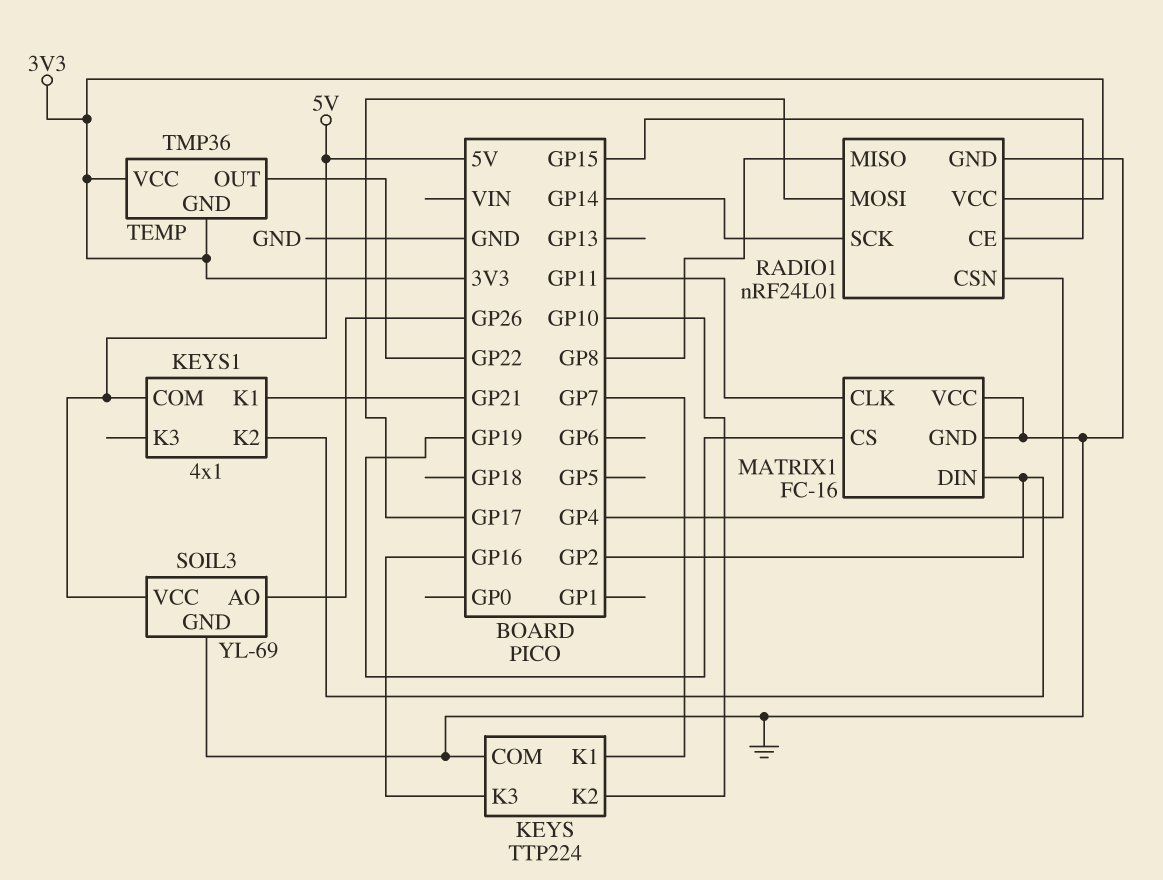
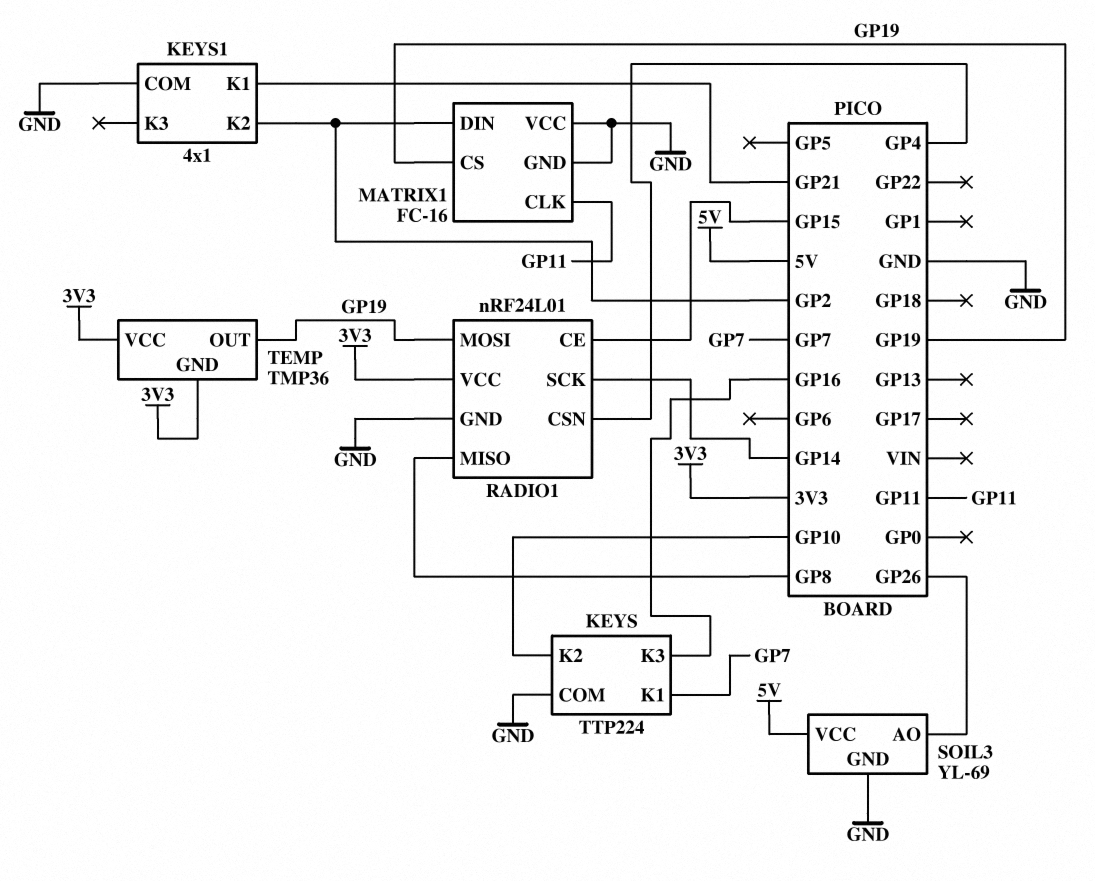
KEYS1 pin COM: 5V -> GND
RADIO1 pin MOSI: GP17 -> GP19
TEMP pin OUT: GP22 -> GP19

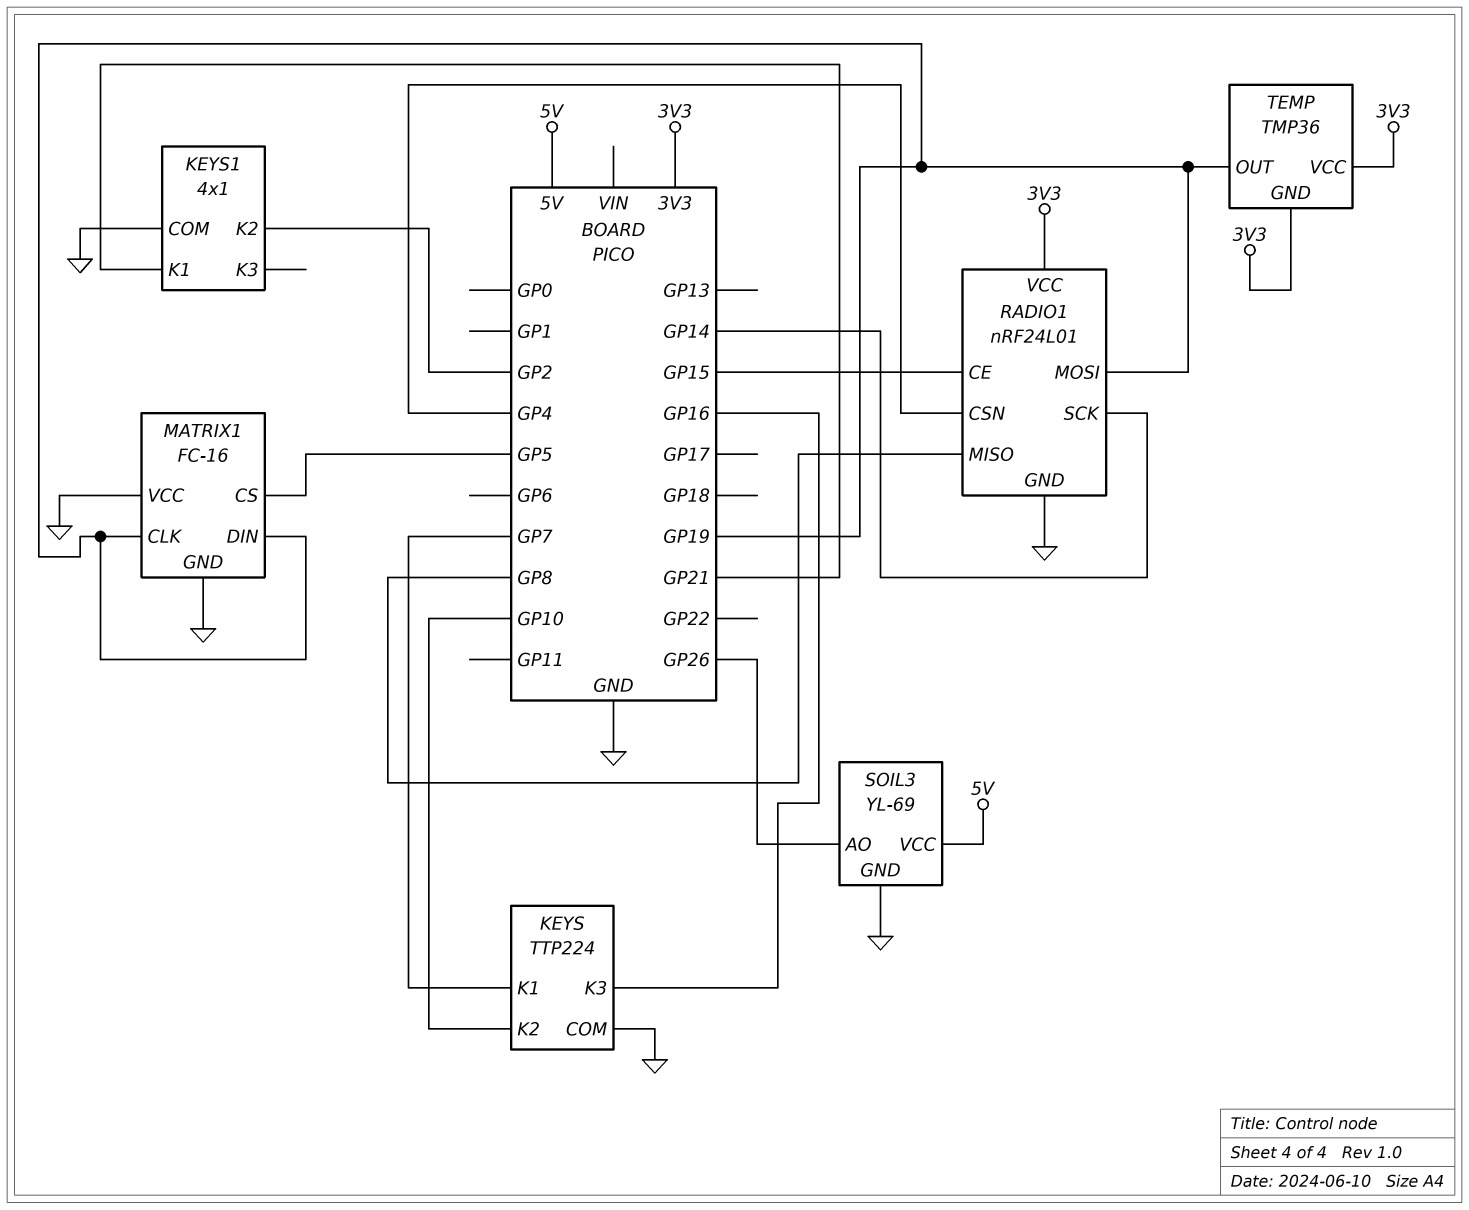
MATRIX1 pin CLK: GP11 -> GP19
MATRIX1 pin CS: GP19 -> GP5
MATRIX1 pin DIN: GP2 -> GP19

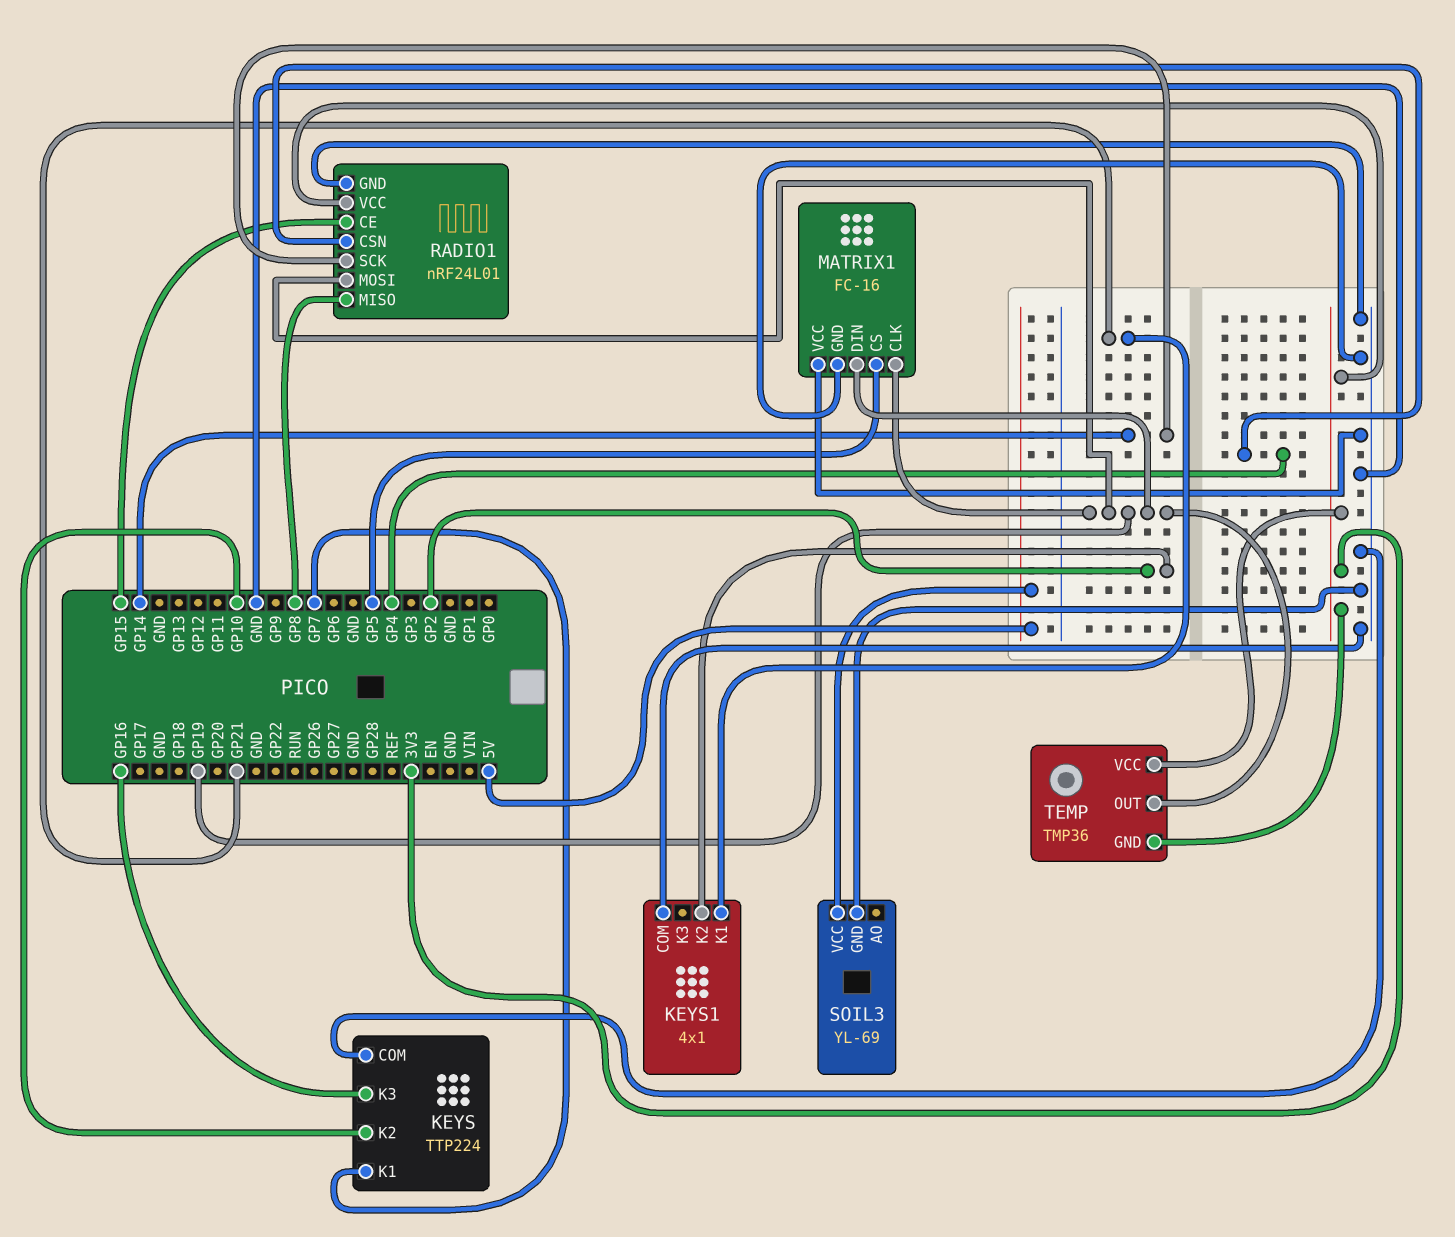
SOIL3 pin AO: GP26 -> none

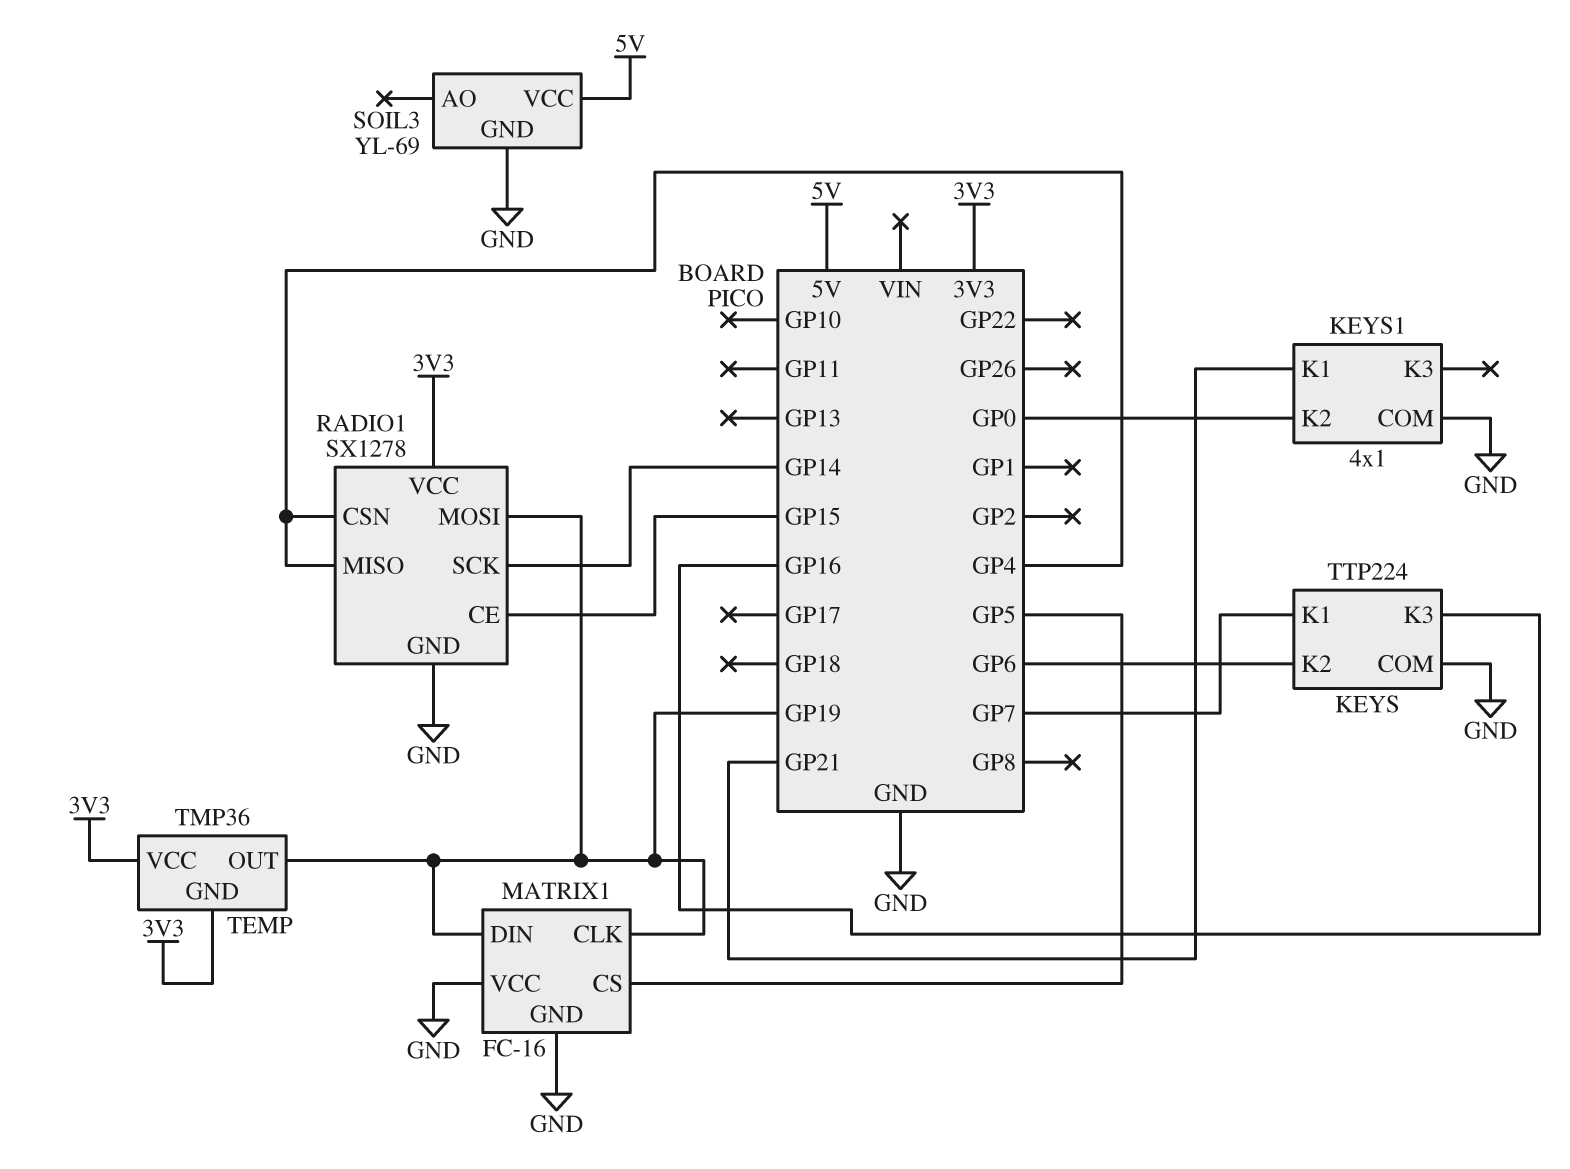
KEYS pin K2: GP10 -> GP6
KEYS1 pin K2: GP2 -> GP0
RADIO1: nRF24L01 -> SX1278
RADIO1 pin MISO: GP8 -> GP4

